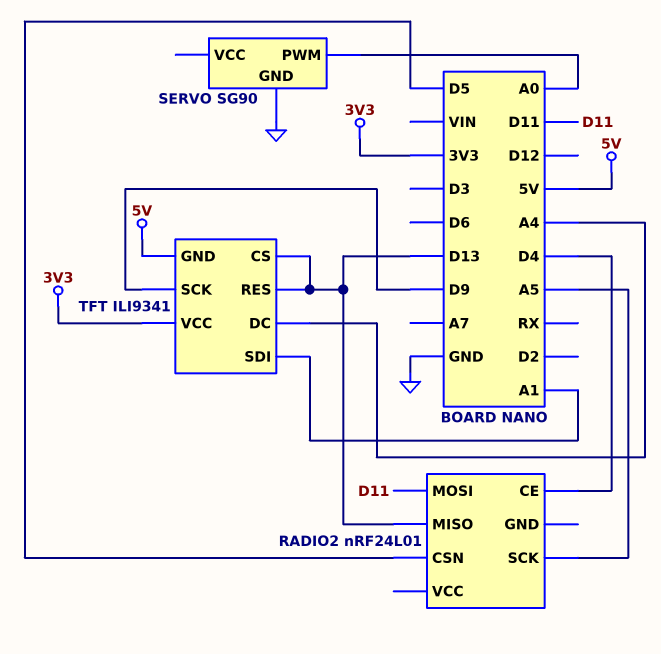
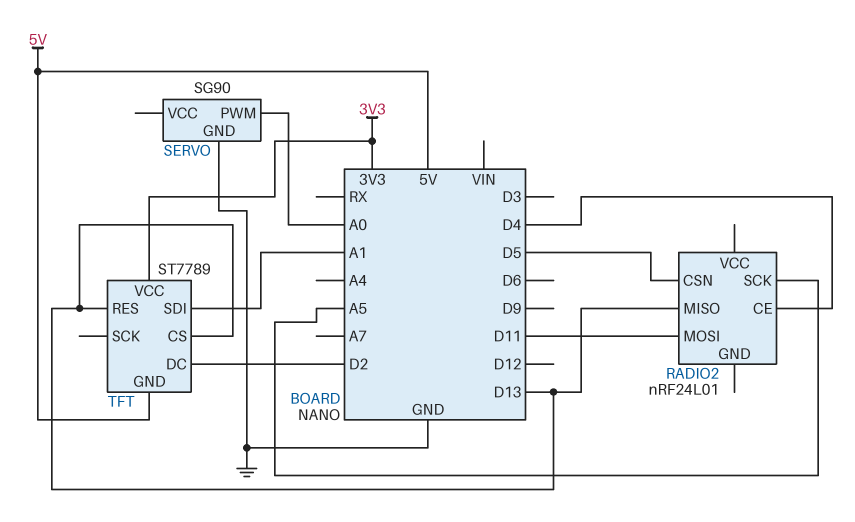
TFT: ILI9341 -> ST7789
TFT pin DC: A4 -> D2
TFT pin SCK: D9 -> none

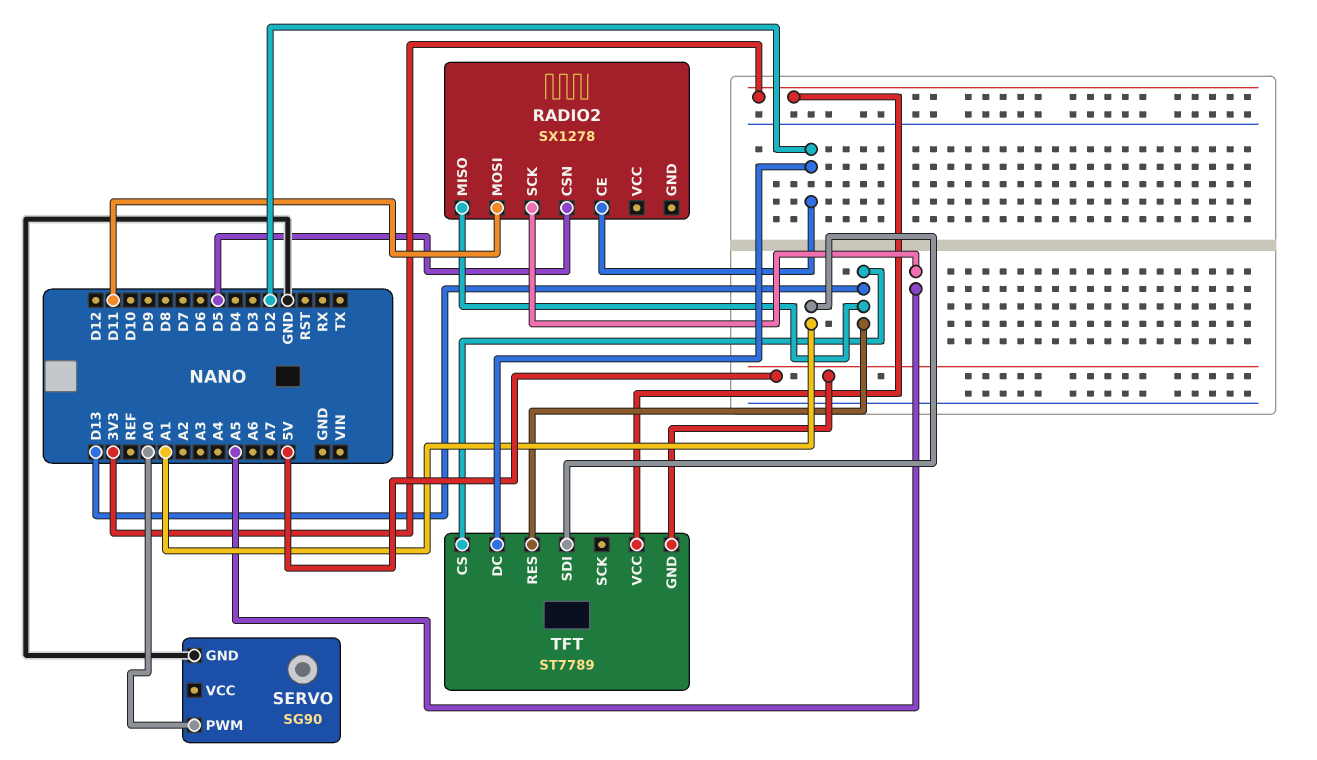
RADIO2: nRF24L01 -> SX1278
RADIO2 pin CE: D4 -> D2

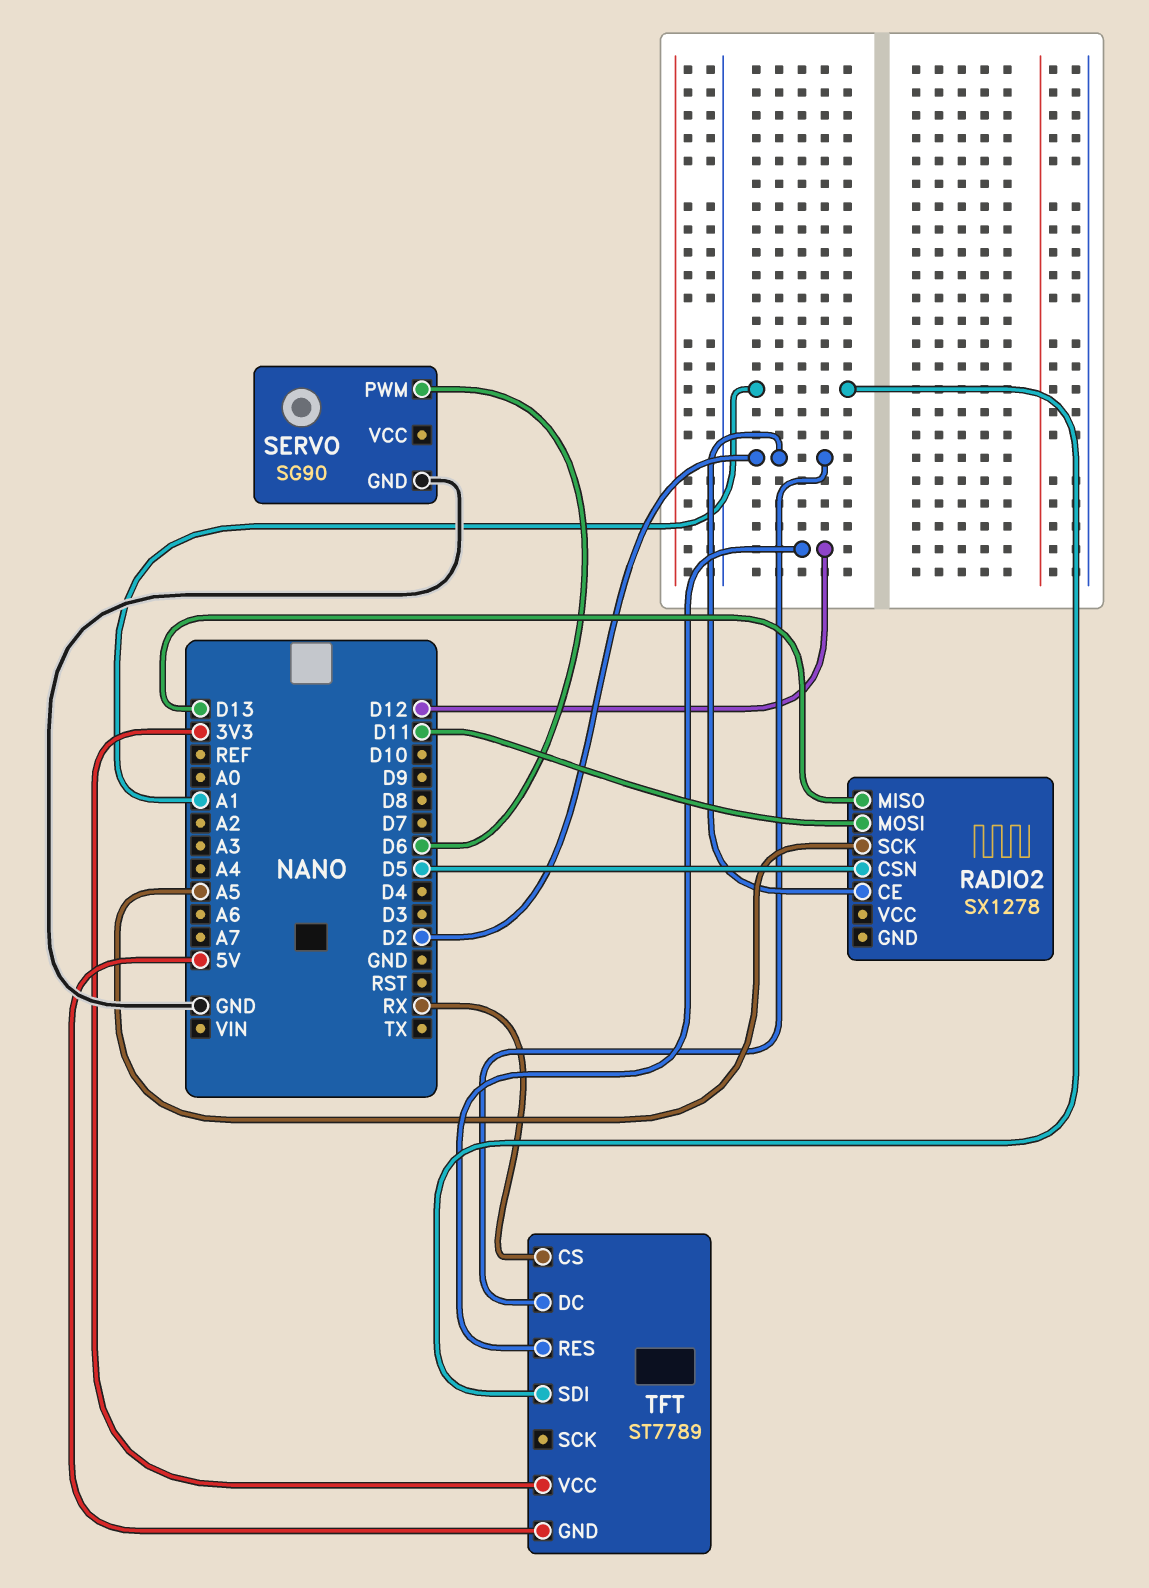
SERVO pin PWM: A0 -> D6
TFT pin CS: D13 -> RX
TFT pin RES: D13 -> D12

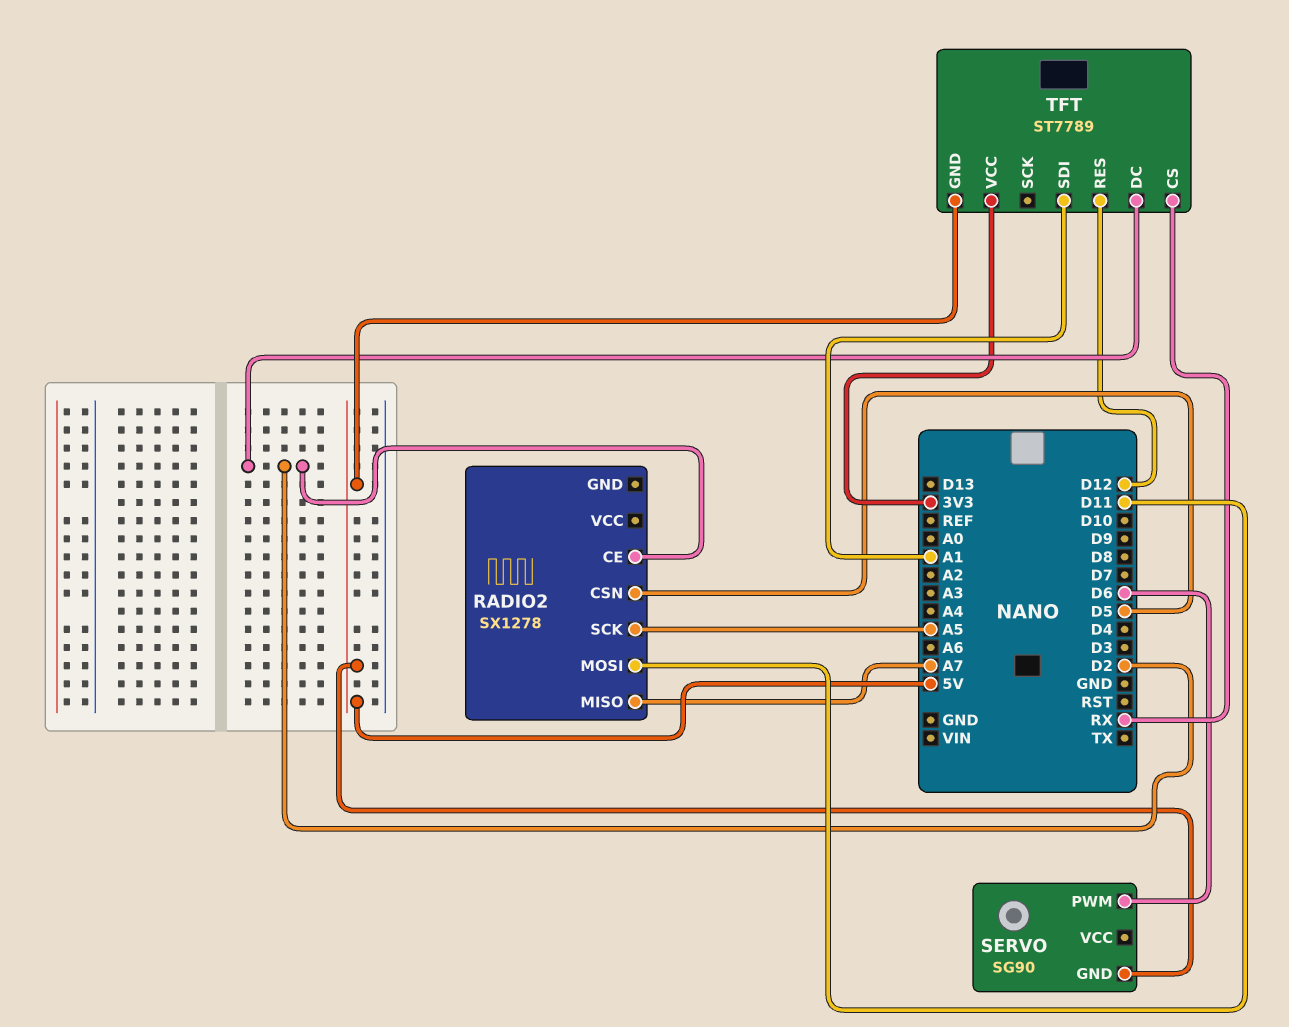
RADIO2 pin MISO: D13 -> A7
SERVO pin GND: GND -> 5V

